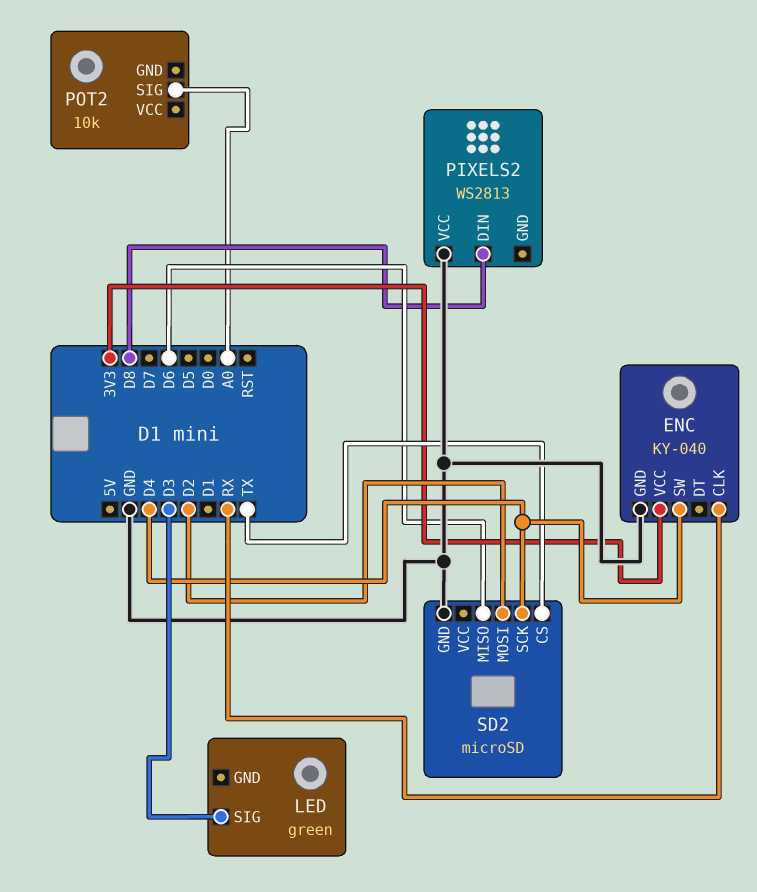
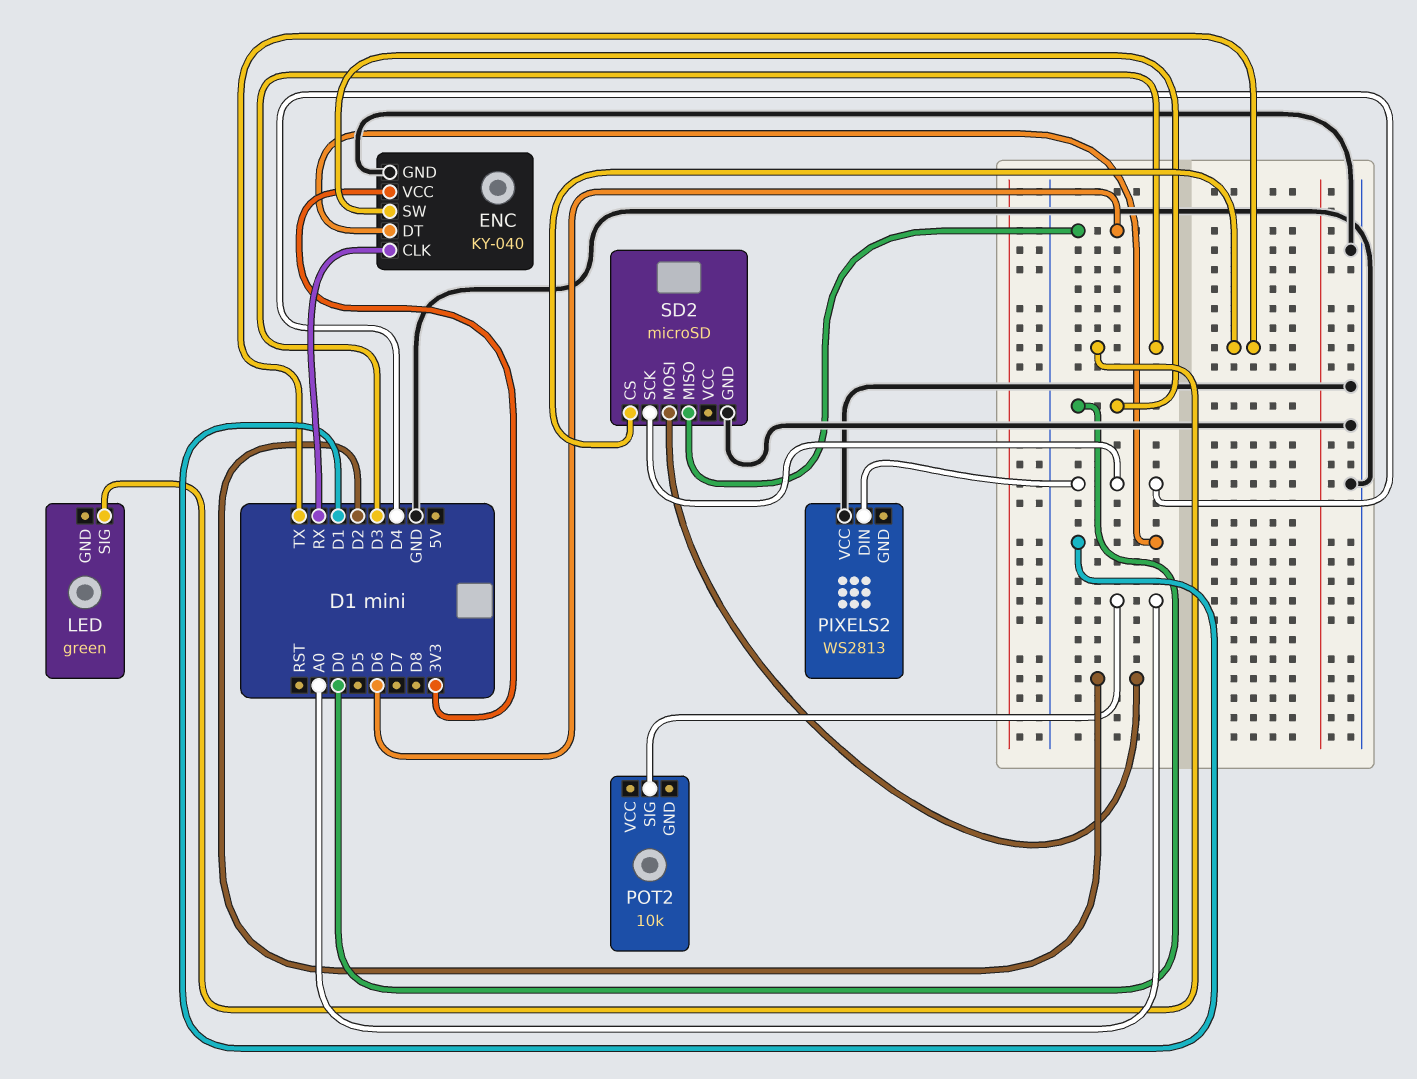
ENC pin DT: none -> D1
ENC pin SW: D4 -> D0
PIXELS2 pin DIN: D8 -> D4

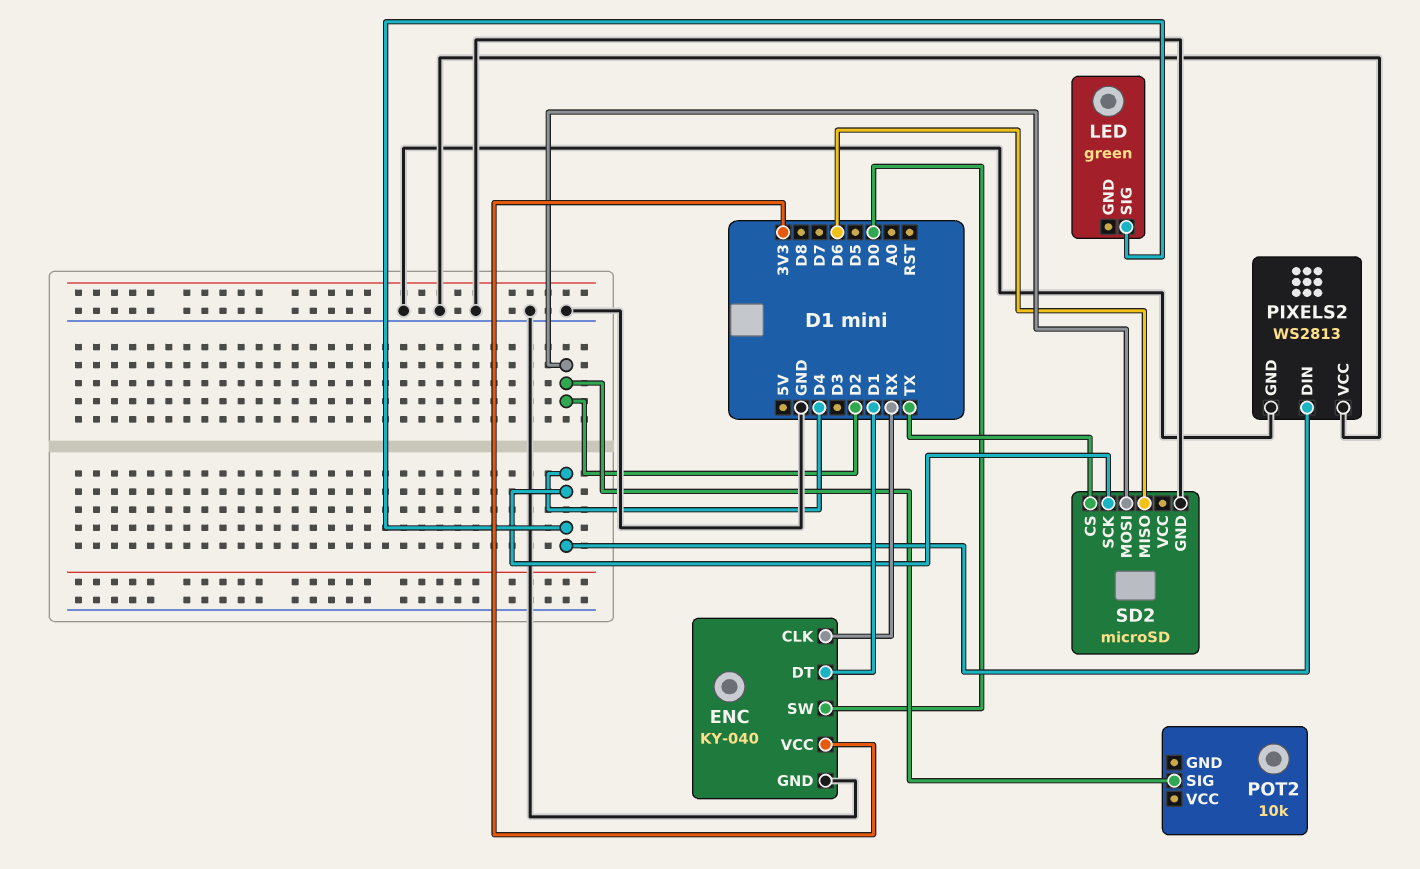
LED pin SIG: D3 -> D4
PIXELS2 pin GND: none -> GND
POT2 pin SIG: A0 -> D2

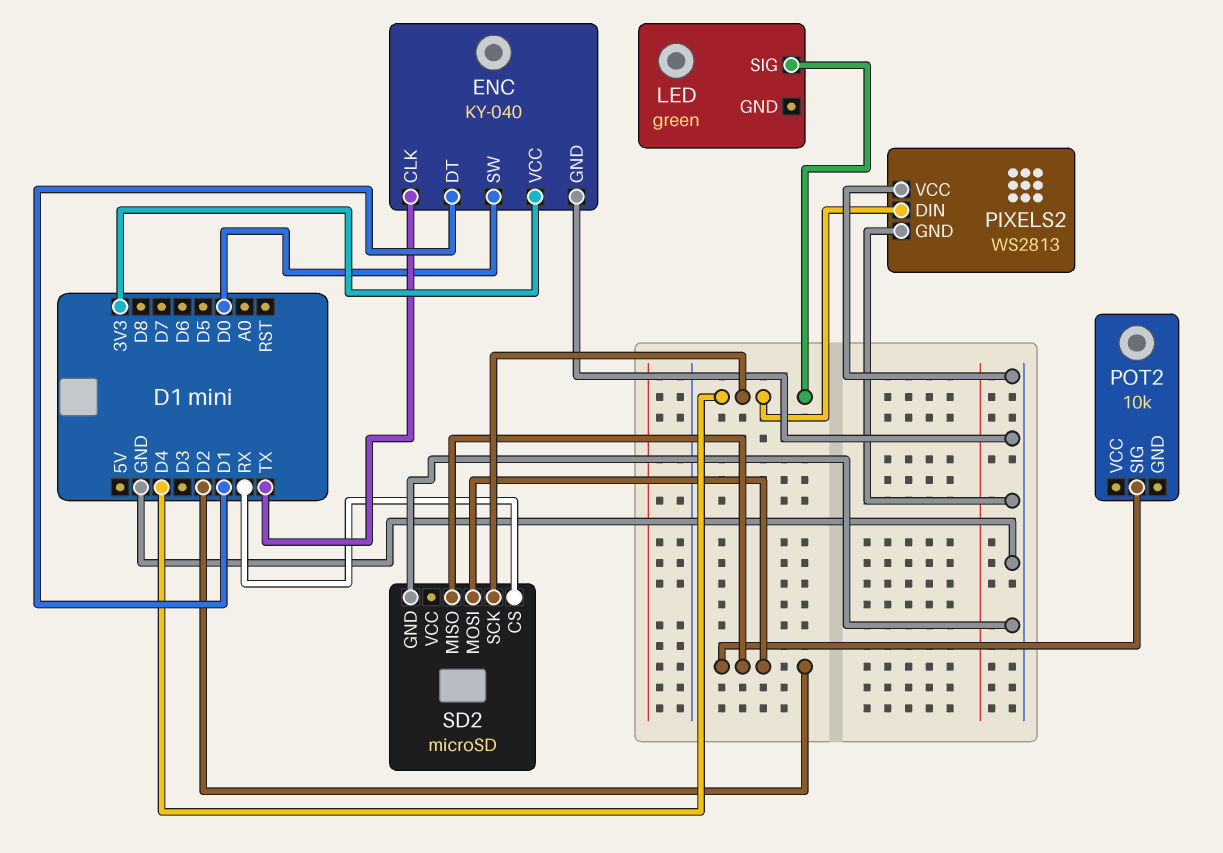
ENC pin CLK: RX -> TX
SD2 pin CS: TX -> RX
SD2 pin MISO: D6 -> D2

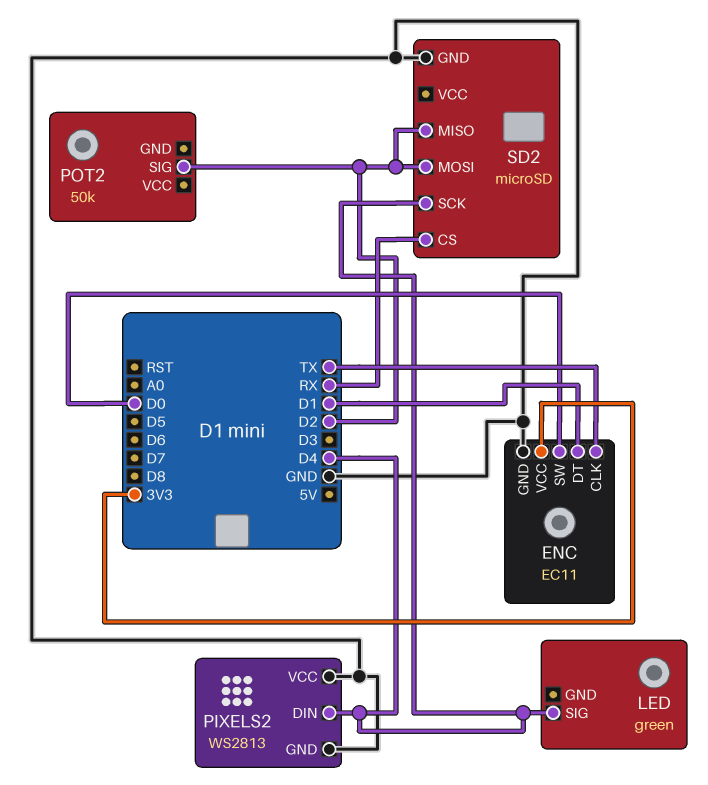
ENC: KY-040 -> EC11
POT2: 10k -> 50k

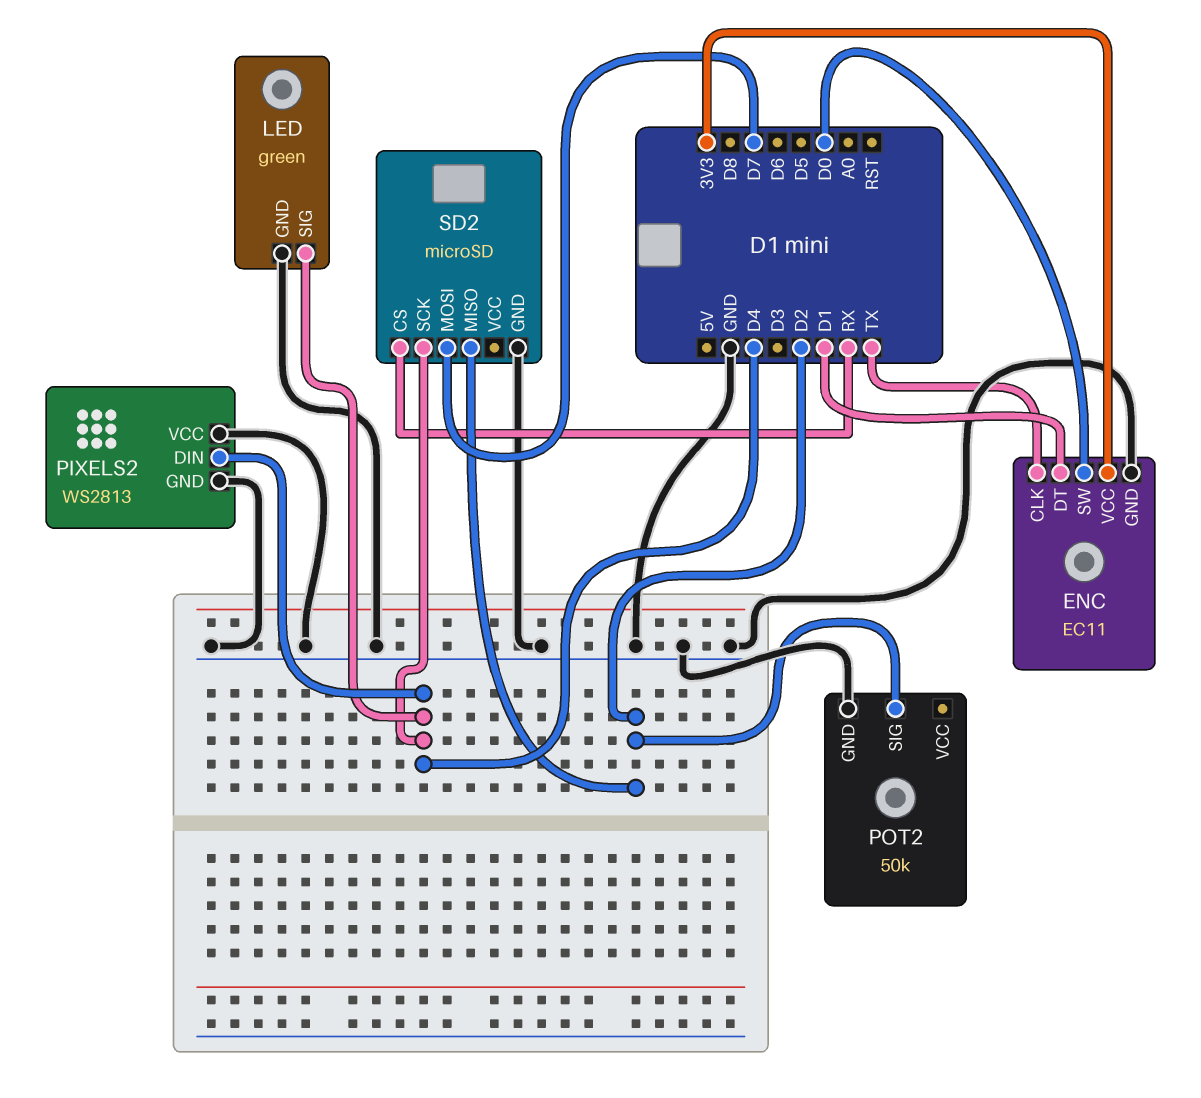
LED pin GND: none -> GND
POT2 pin GND: none -> GND
SD2 pin MOSI: D2 -> D7

